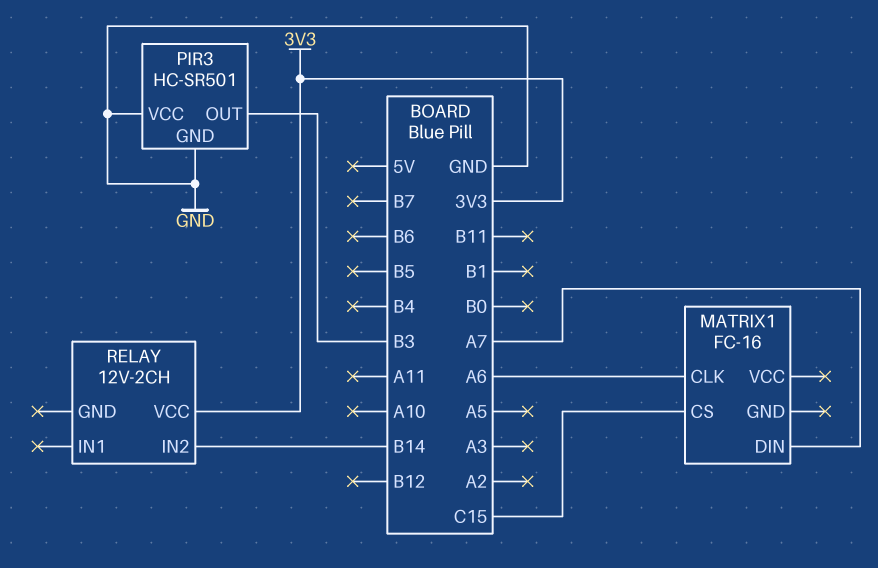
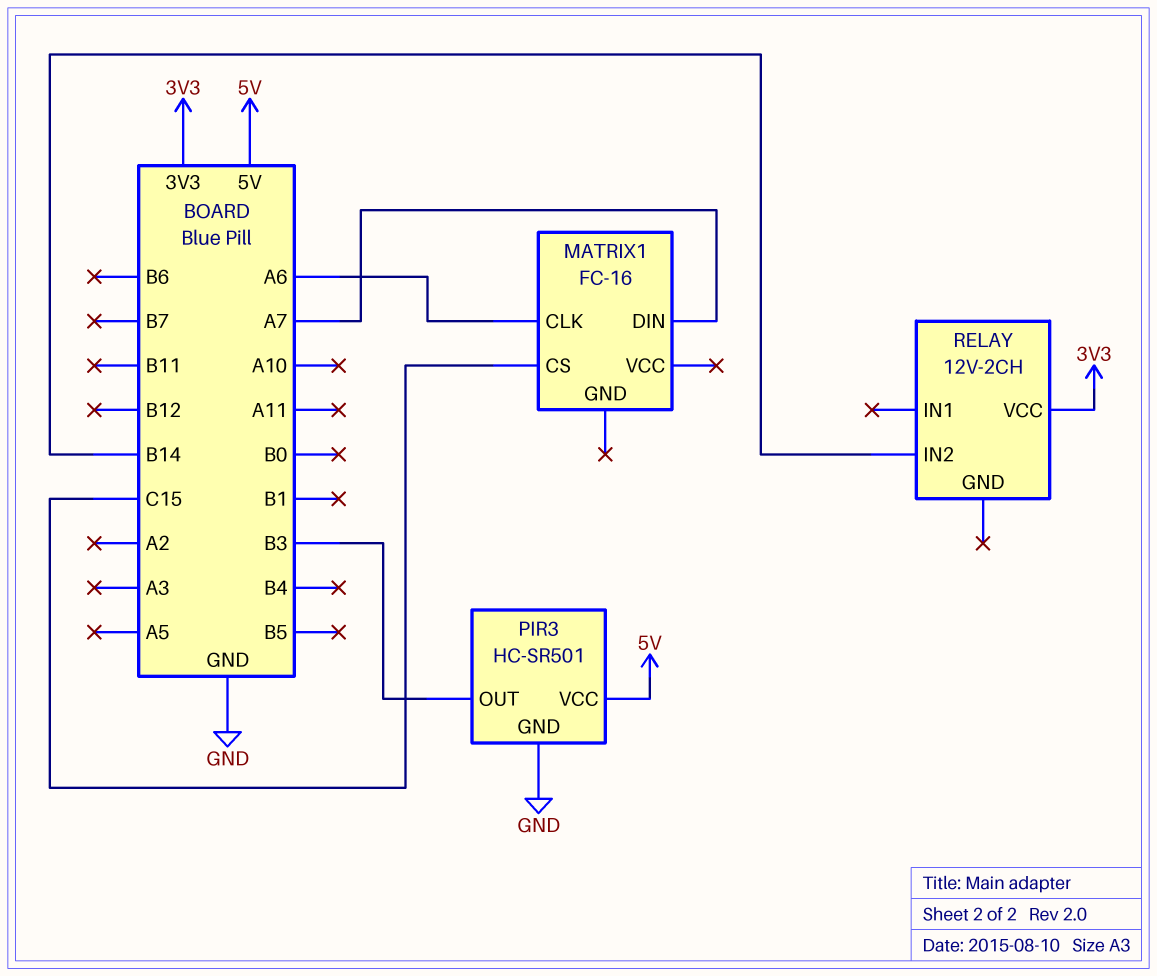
PIR3 pin VCC: GND -> 5V

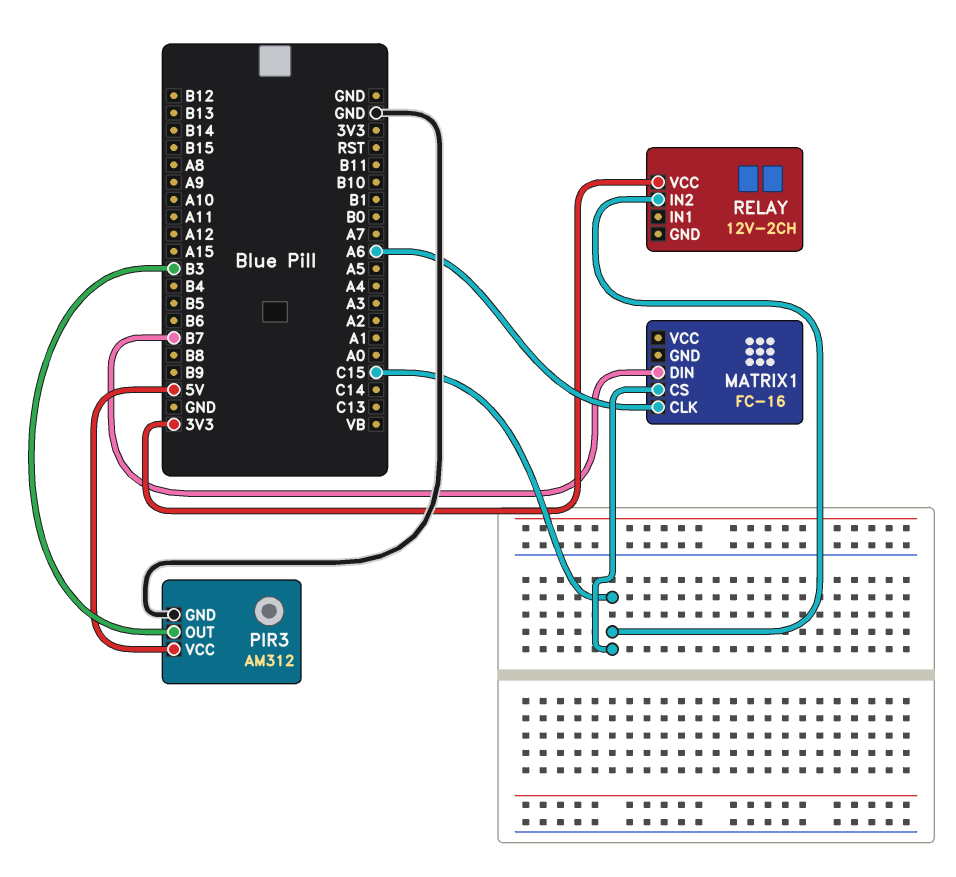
MATRIX1 pin DIN: A7 -> B7
PIR3: HC-SR501 -> AM312
RELAY pin IN2: B14 -> C15

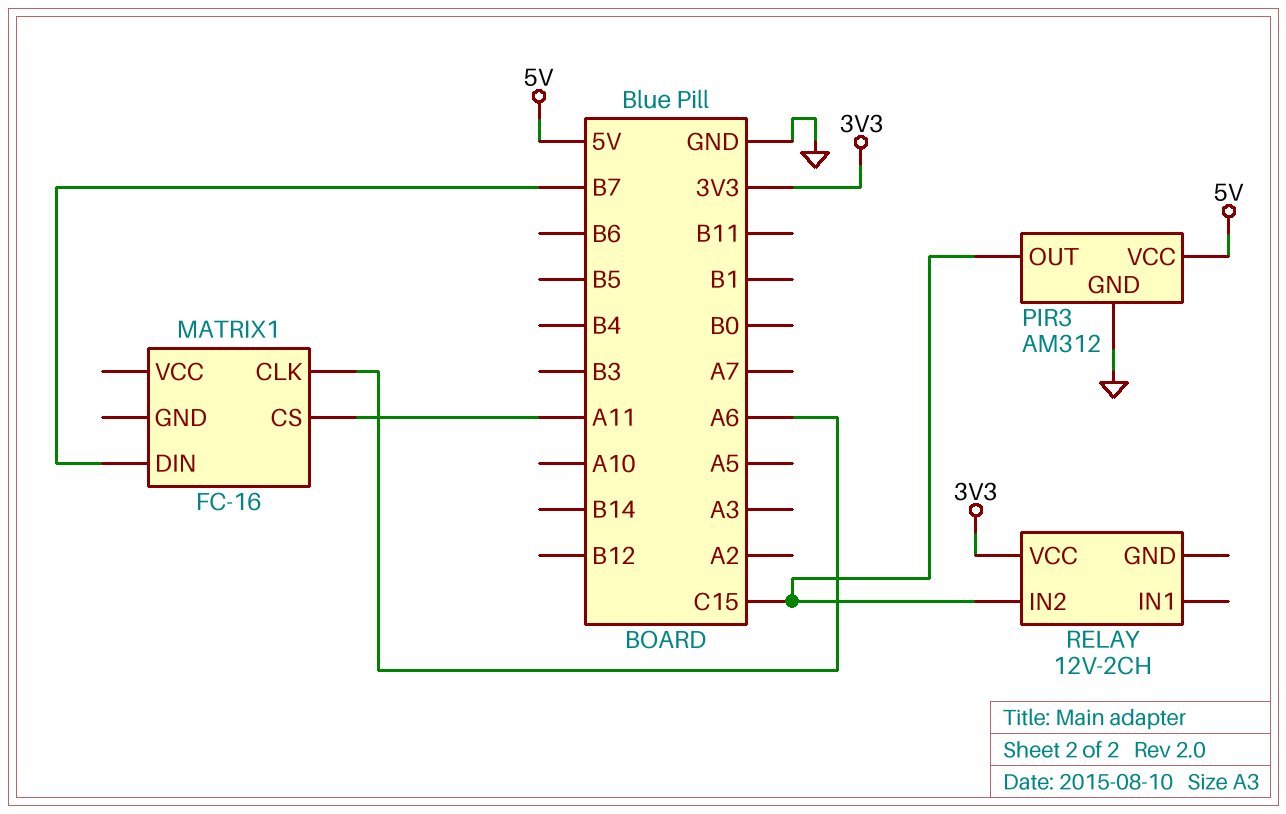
MATRIX1 pin CS: C15 -> A11
PIR3 pin OUT: B3 -> C15

